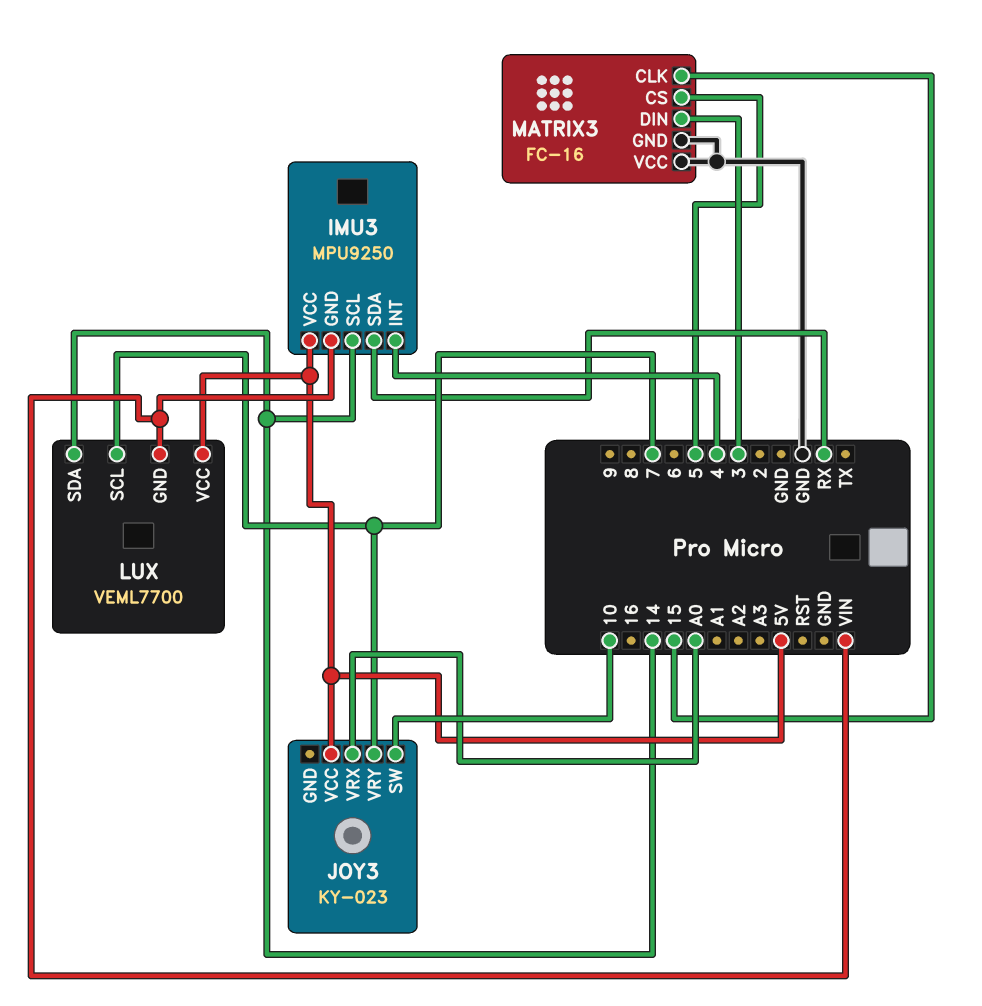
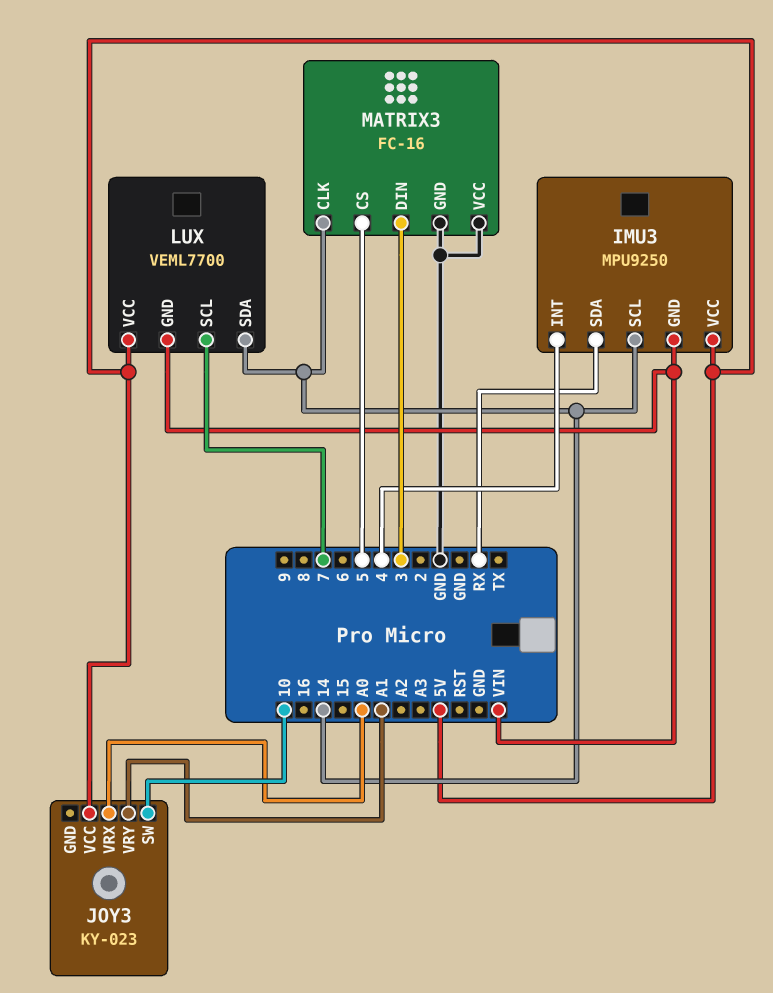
JOY3 pin VRY: 7 -> A1
MATRIX3 pin CLK: 15 -> 14

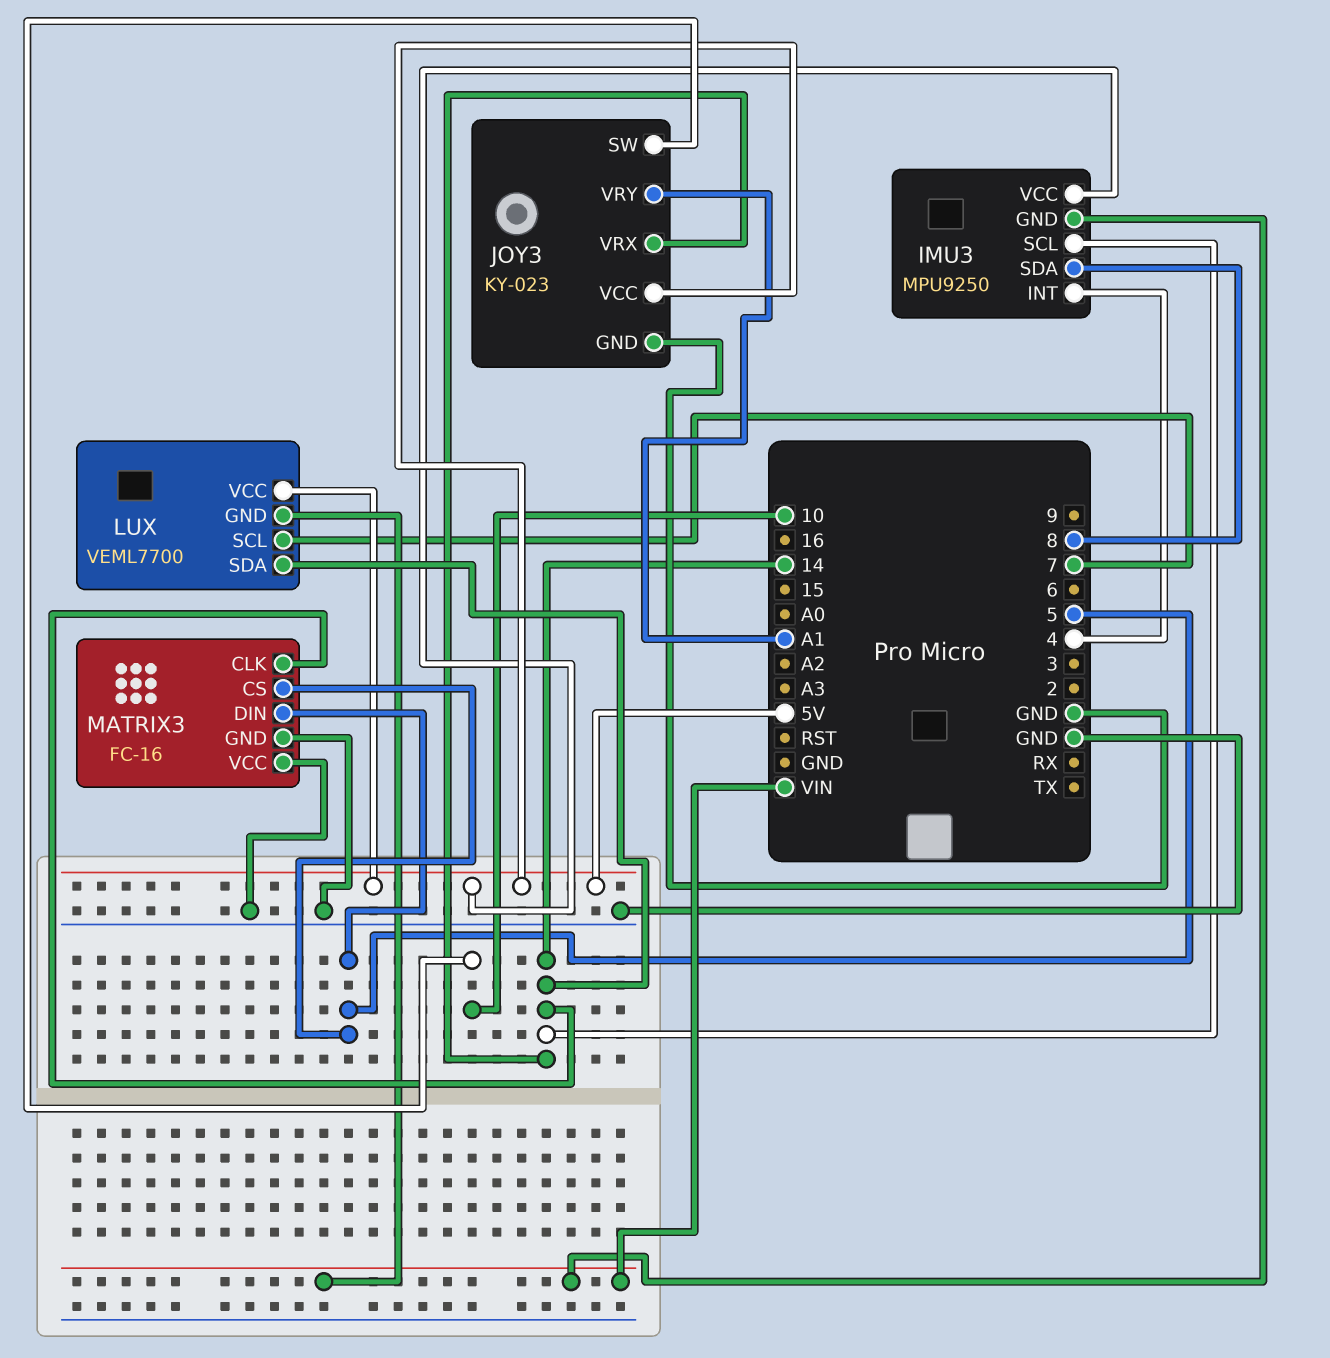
IMU3 pin SDA: RX -> 8
JOY3 pin GND: none -> GND
JOY3 pin VRX: A0 -> 14
MATRIX3 pin DIN: 3 -> 5

